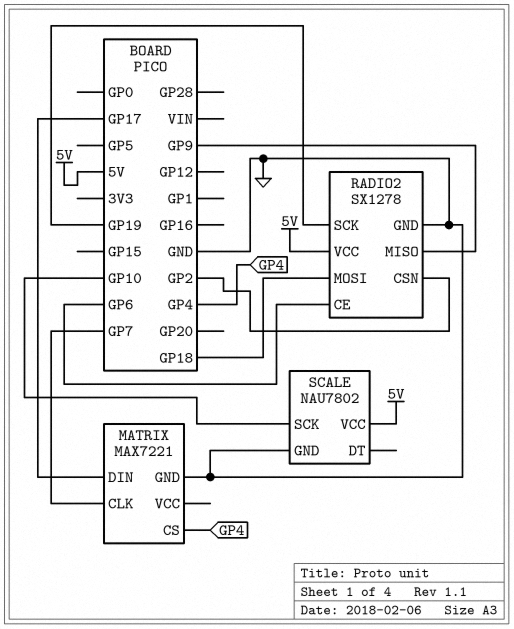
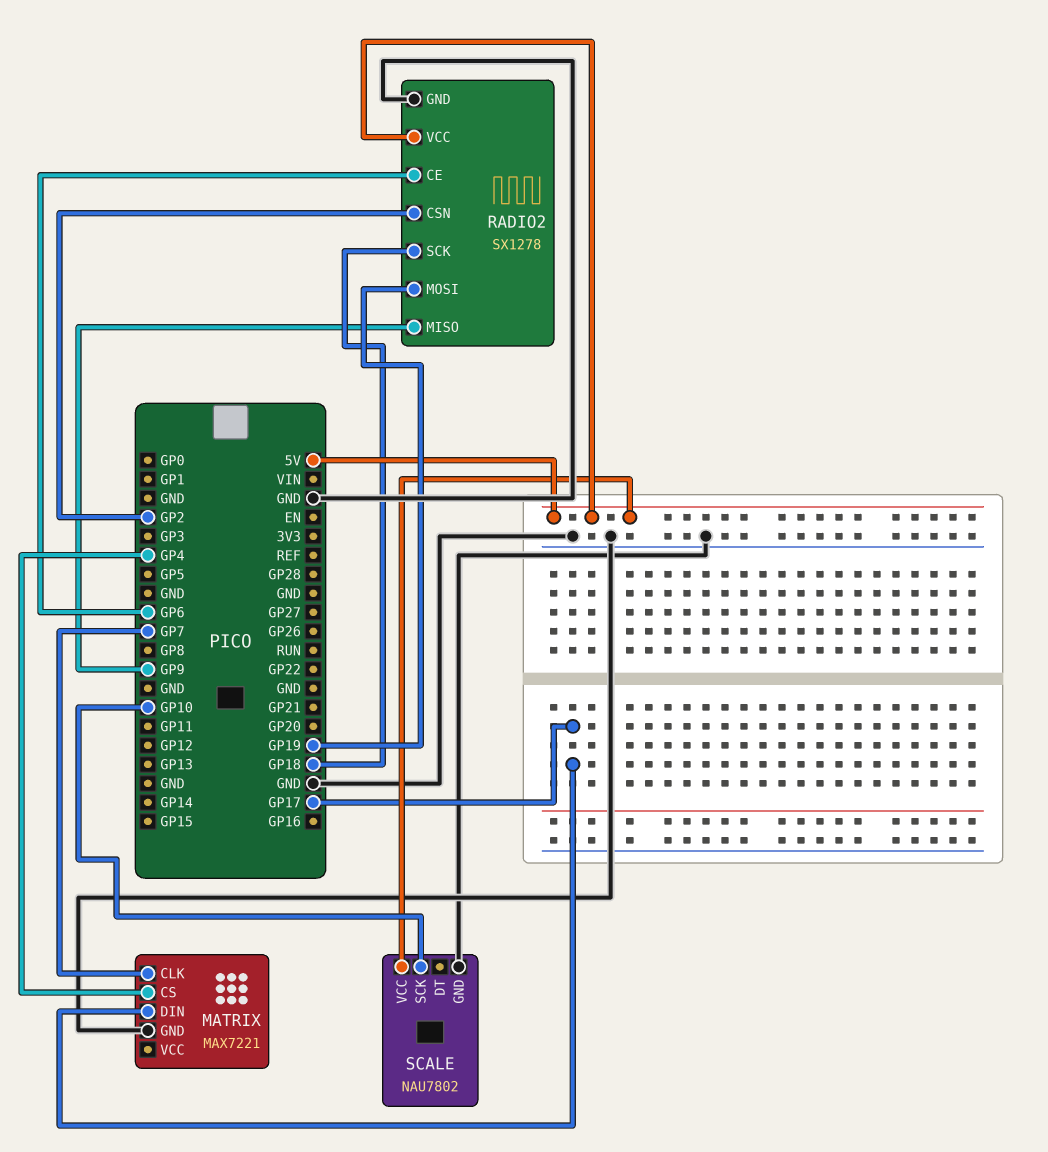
RADIO2 pin MOSI: GP18 -> GP19
RADIO2 pin SCK: GP19 -> GP18

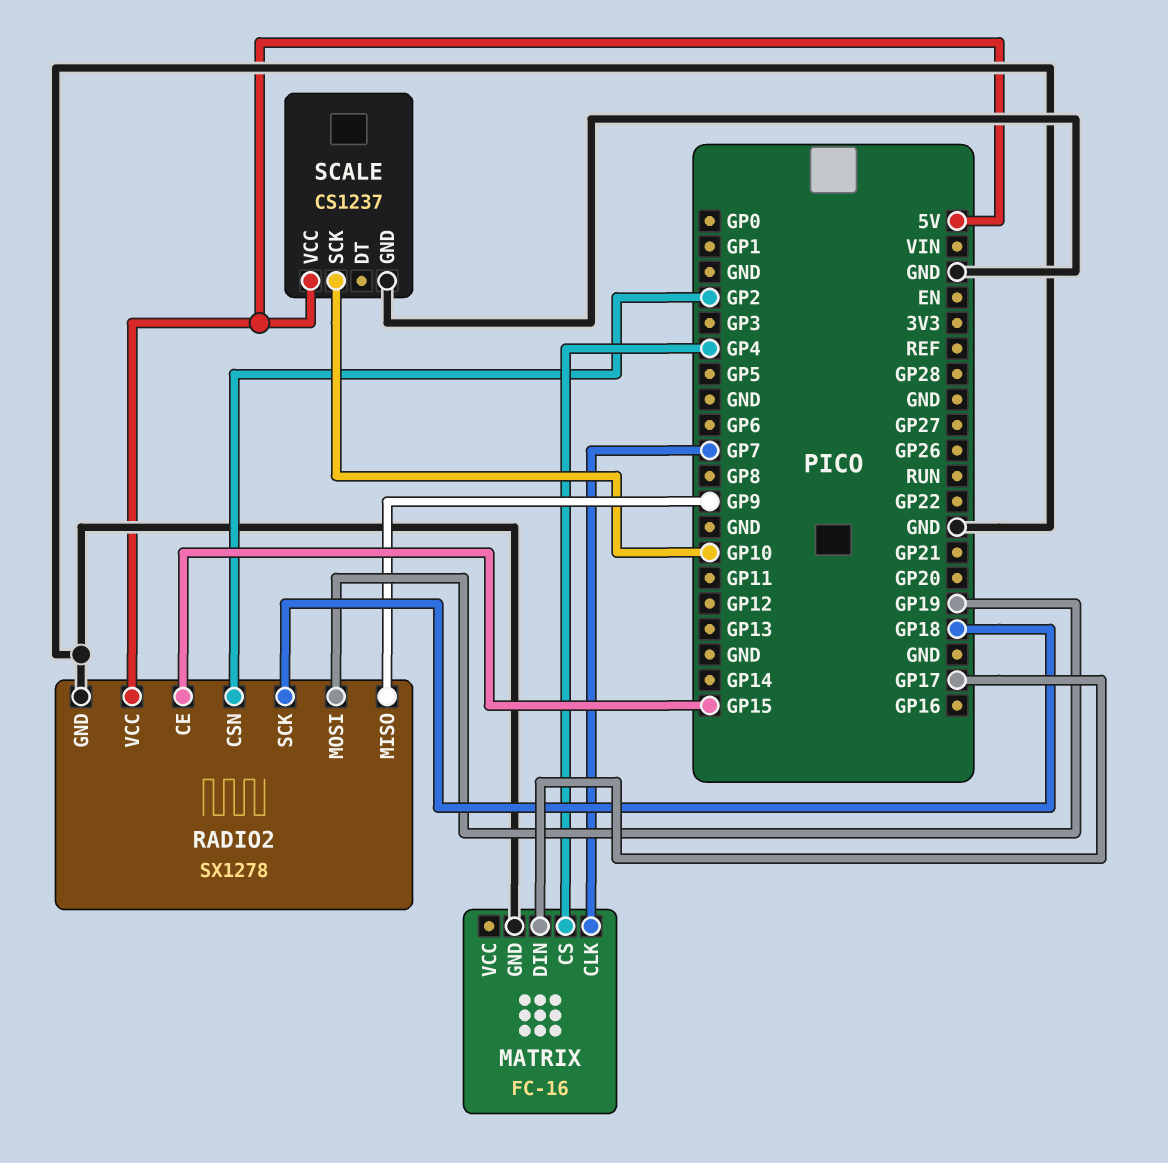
MATRIX: MAX7221 -> FC-16
RADIO2 pin CE: GP6 -> GP15
SCALE: NAU7802 -> CS1237

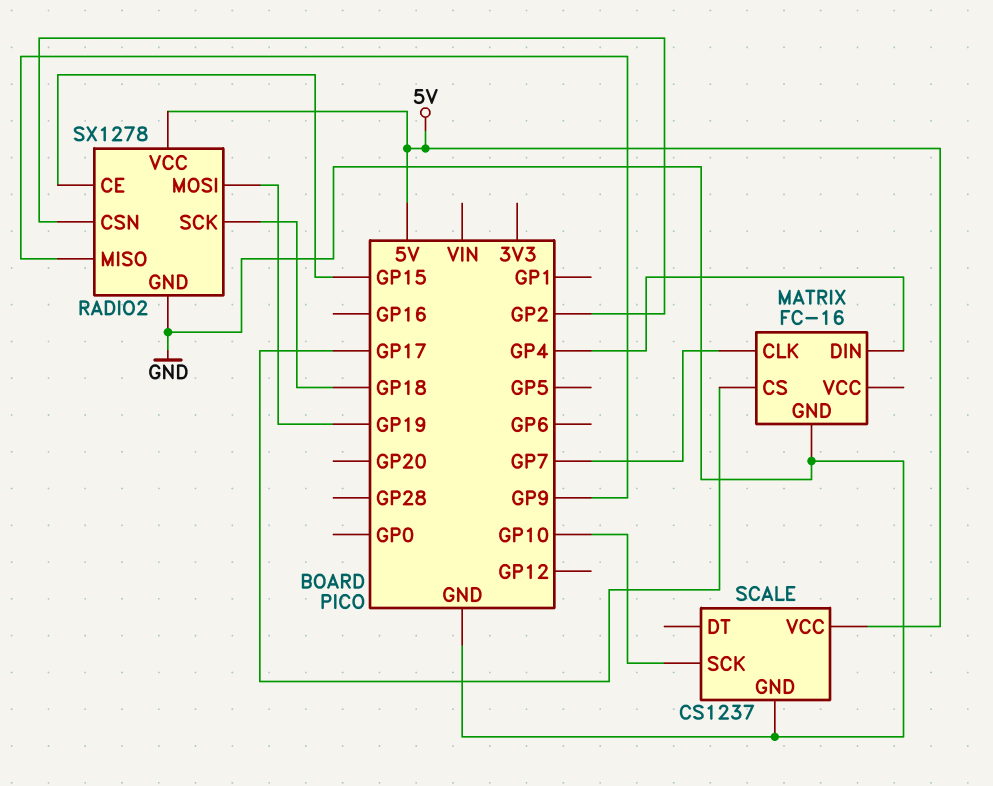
MATRIX pin CS: GP4 -> GP17
MATRIX pin DIN: GP17 -> GP4

